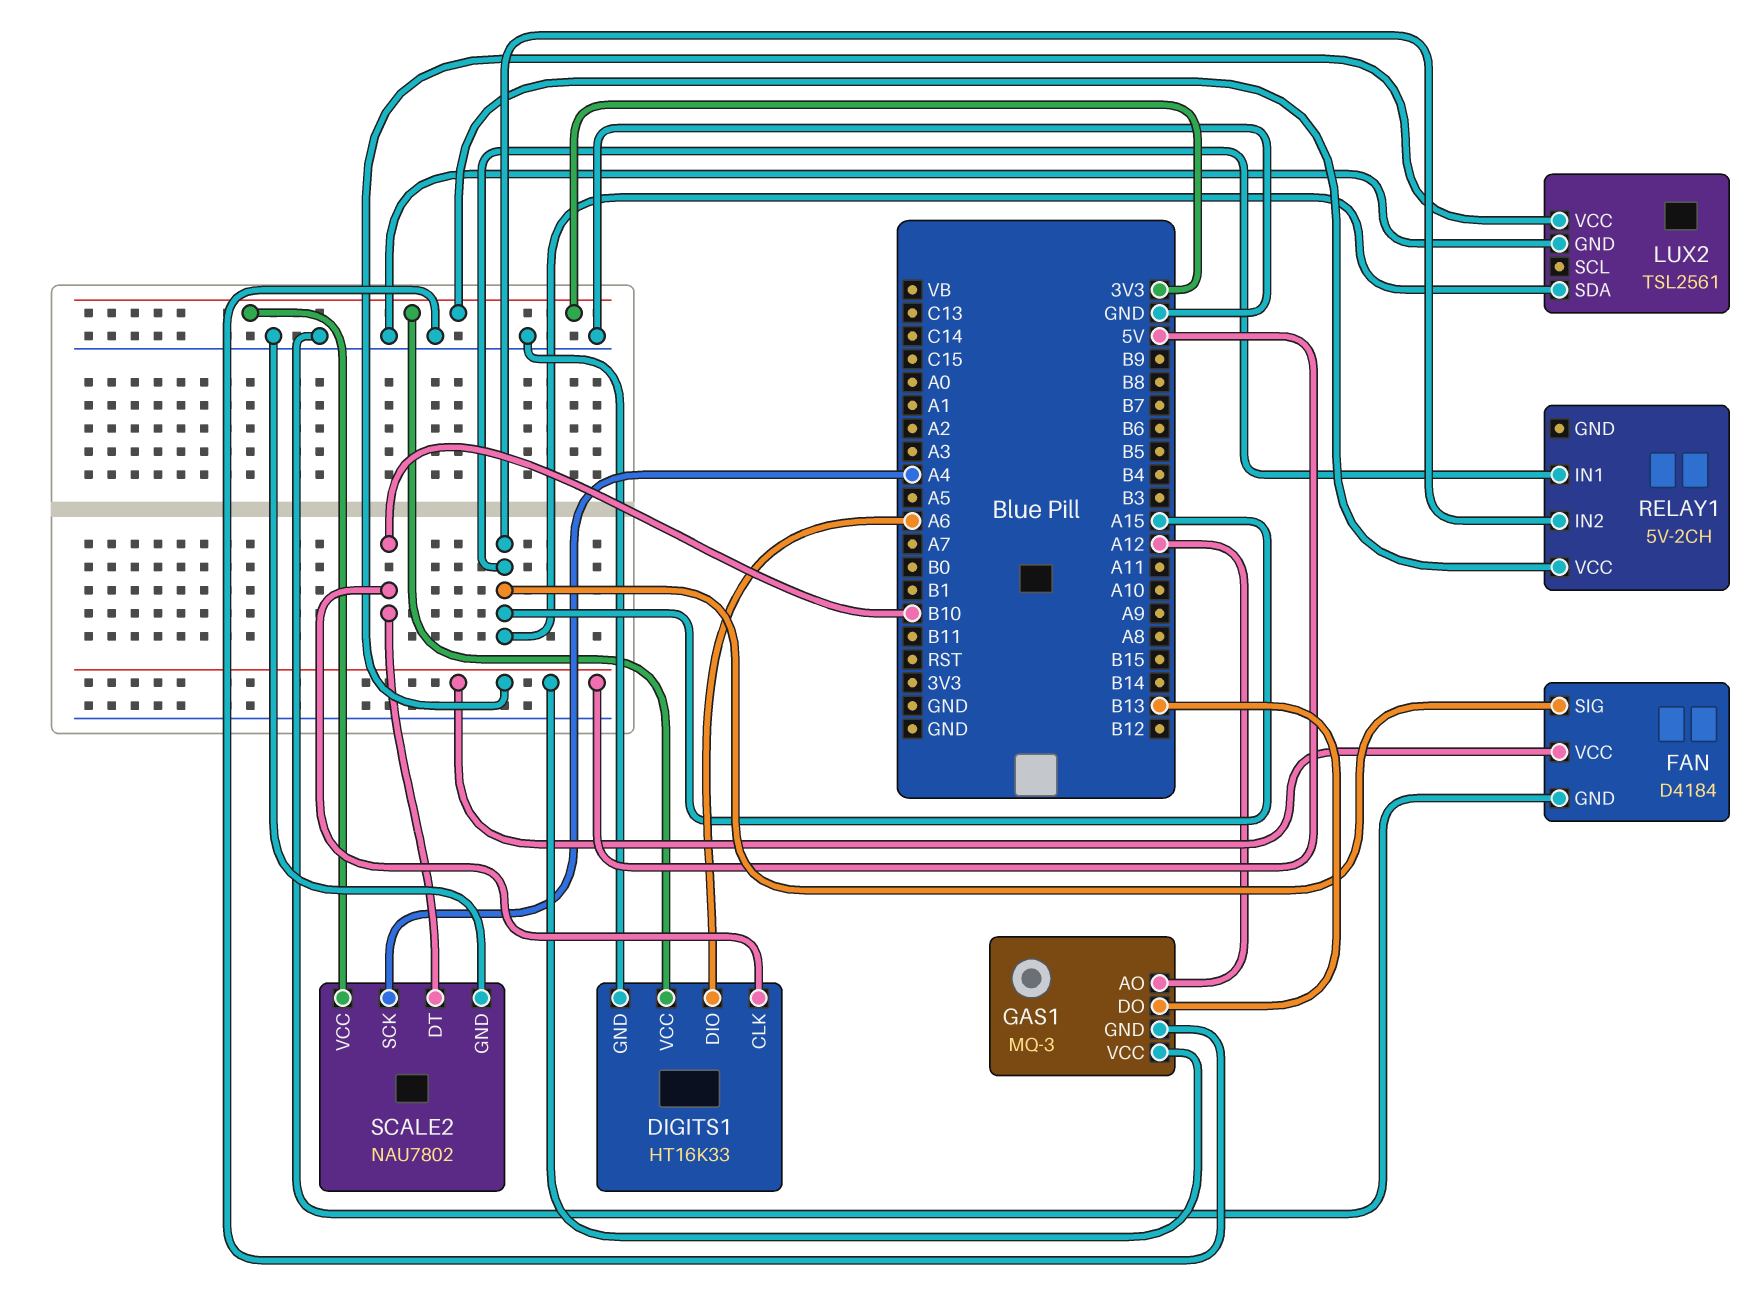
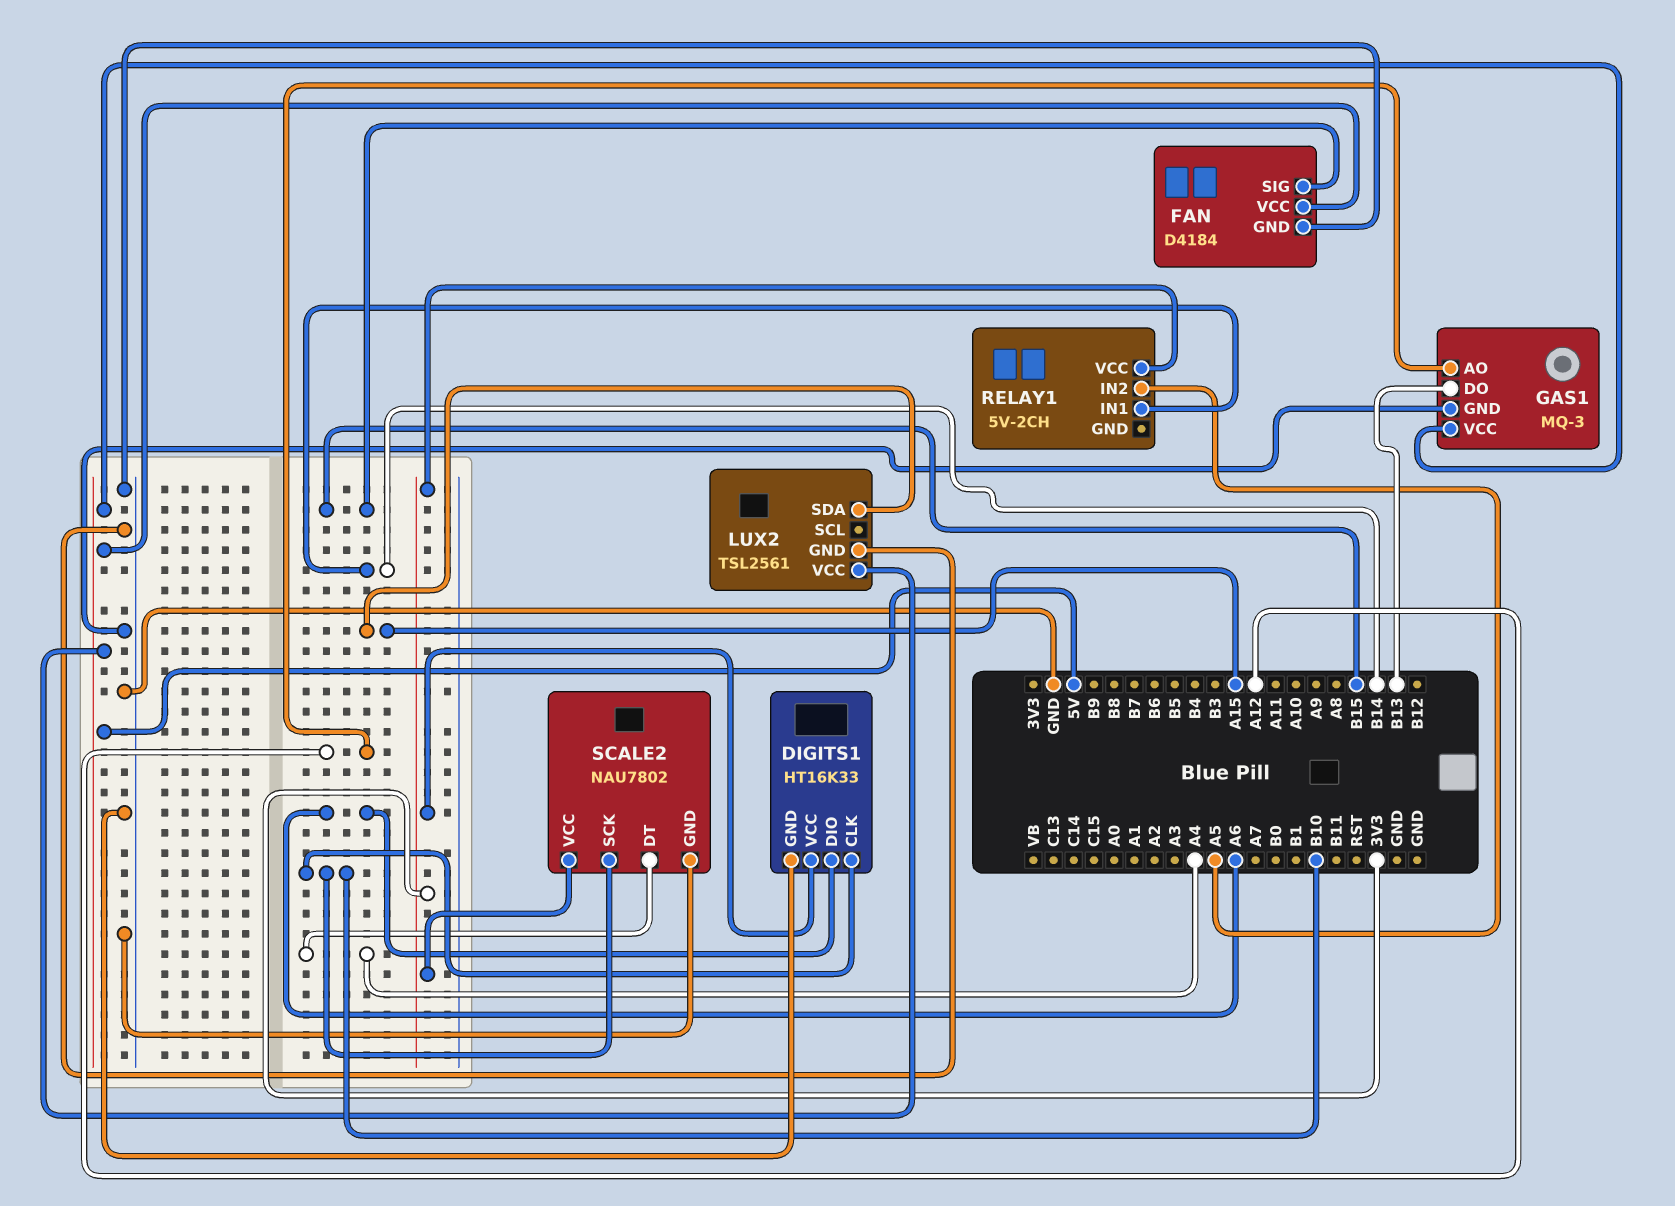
FAN pin SIG: A15 -> B15
RELAY1 pin IN1: A15 -> B14
RELAY1 pin IN2: A15 -> A5
SCALE2 pin DT: B10 -> A4
SCALE2 pin SCK: A4 -> B10

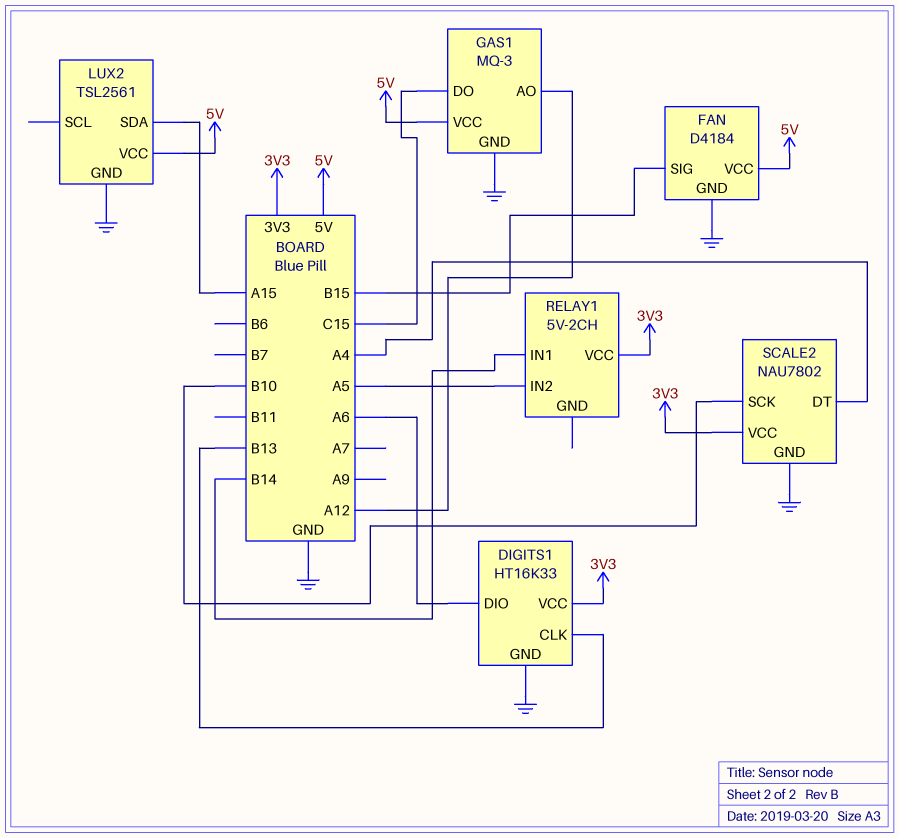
DIGITS1 pin CLK: B10 -> B13
GAS1 pin DO: B13 -> C15

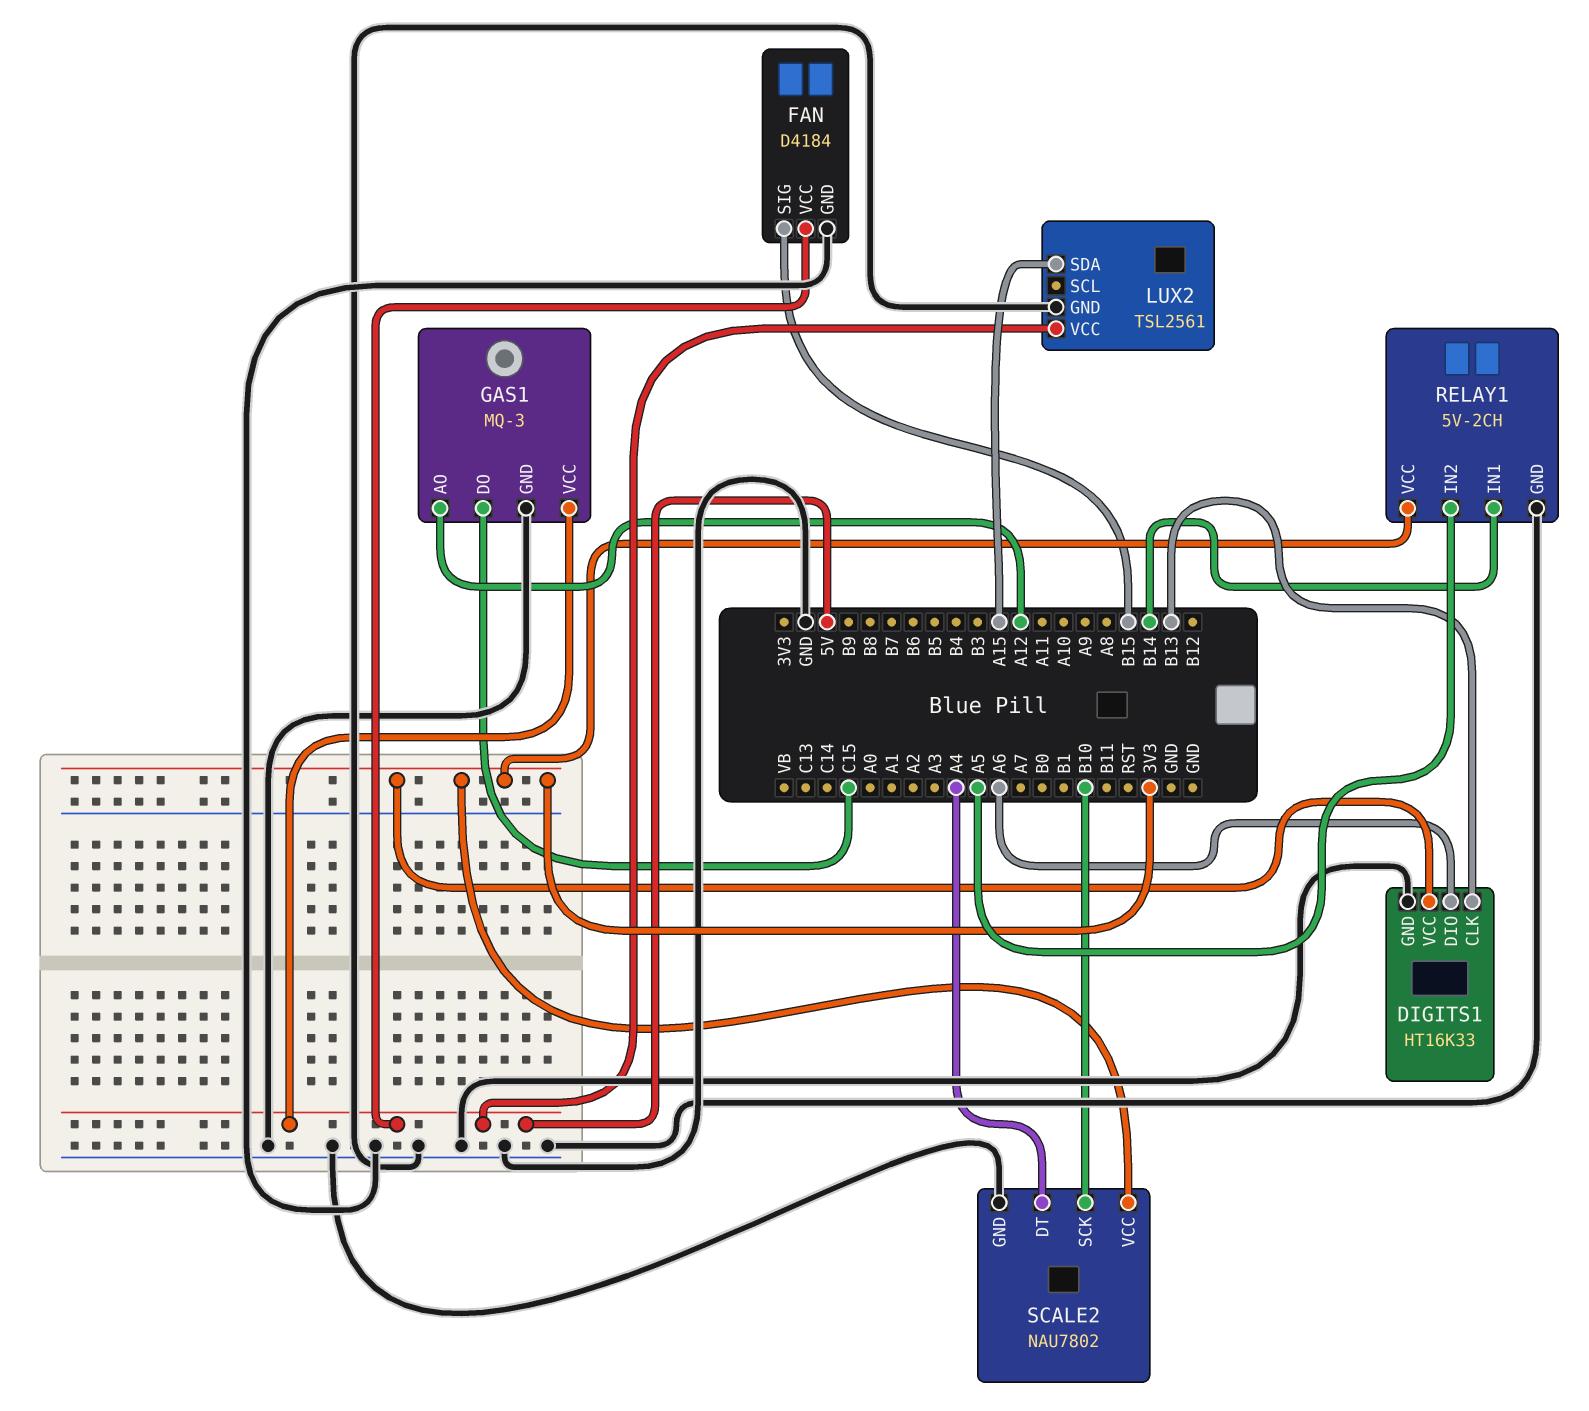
RELAY1 pin GND: none -> GND

